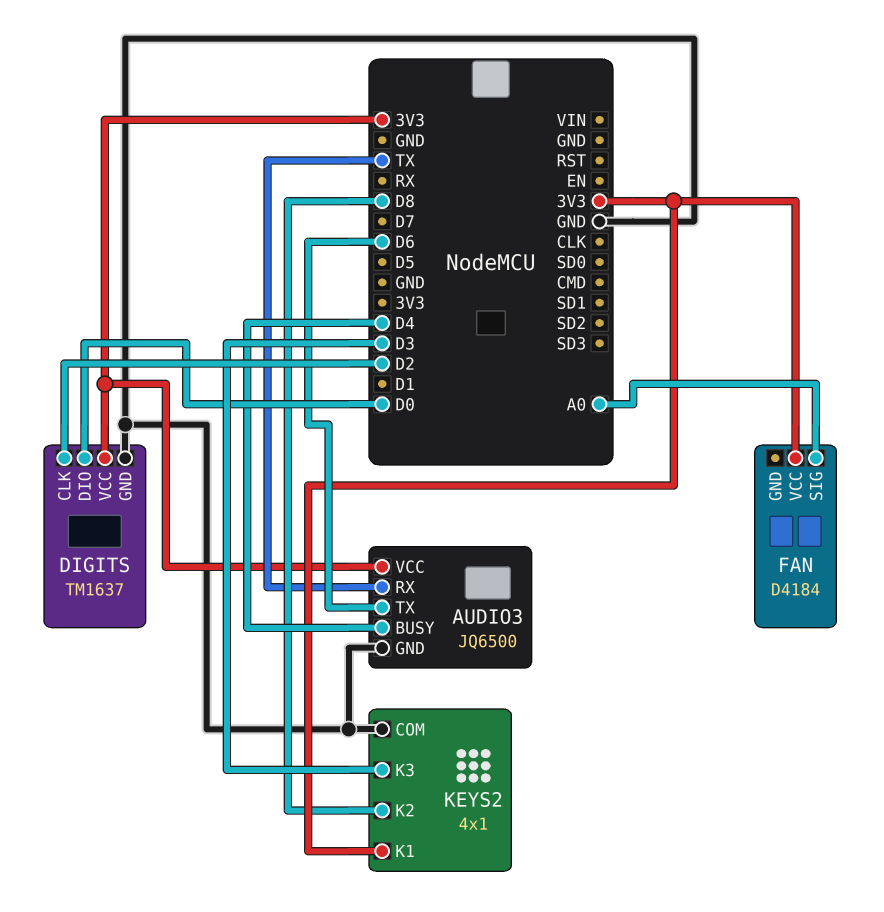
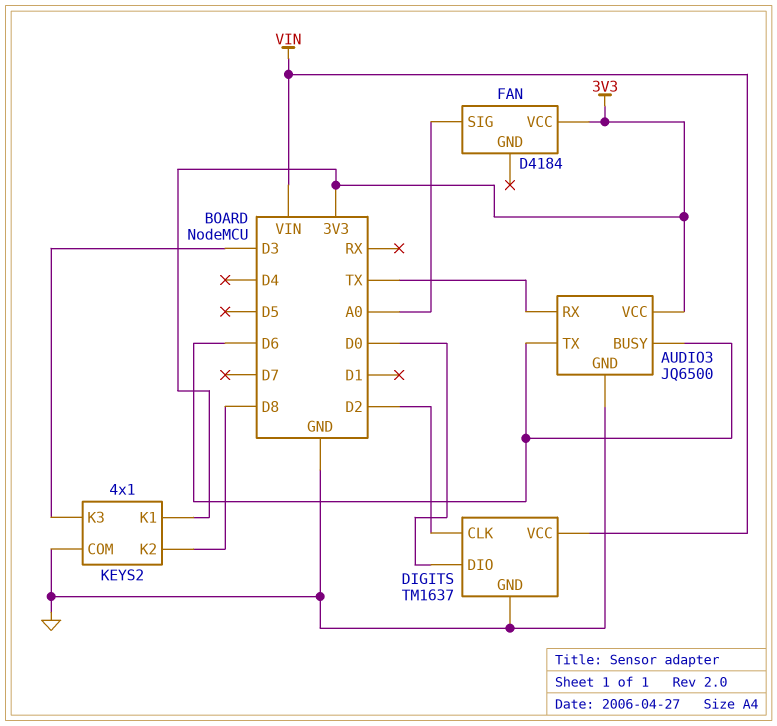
AUDIO3 pin BUSY: D4 -> D6
DIGITS pin VCC: 3V3 -> VIN

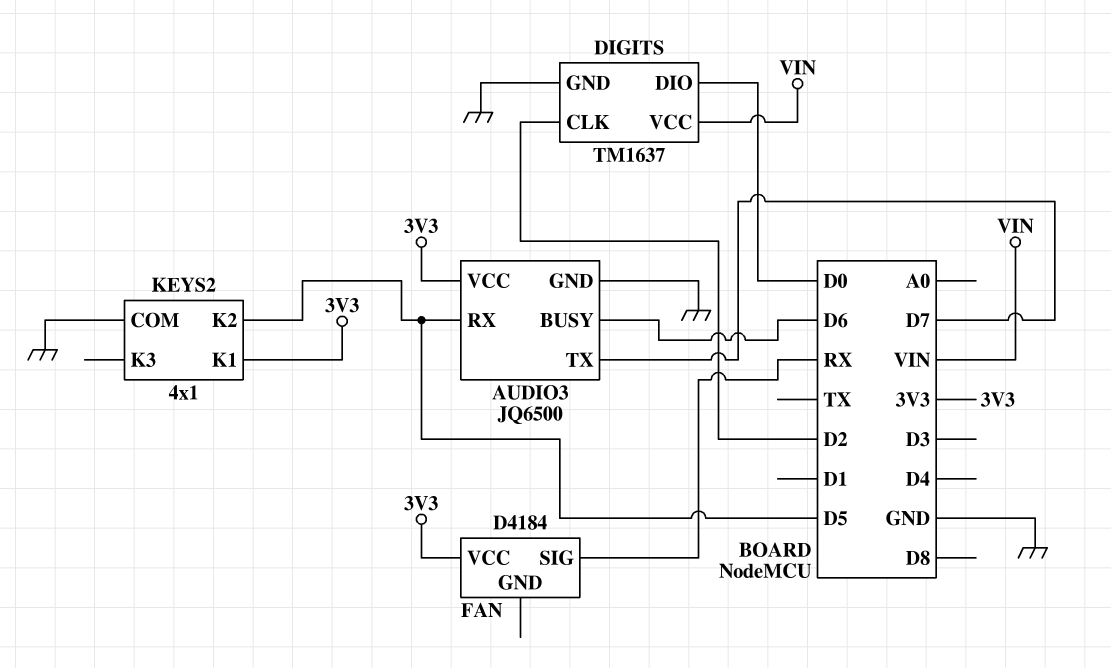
AUDIO3 pin RX: TX -> D5
AUDIO3 pin TX: D6 -> D7
FAN pin SIG: A0 -> RX
KEYS2 pin K2: D8 -> D5
KEYS2 pin K3: D3 -> none

